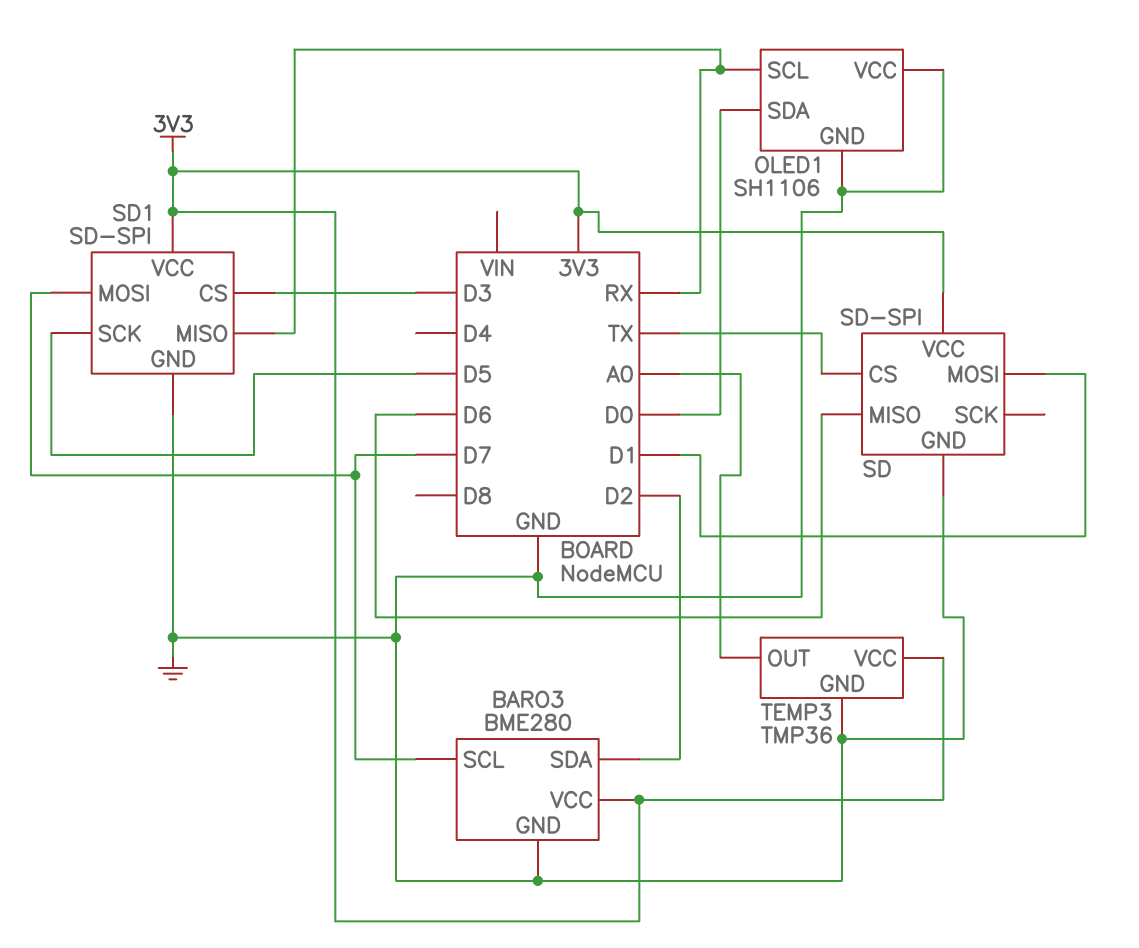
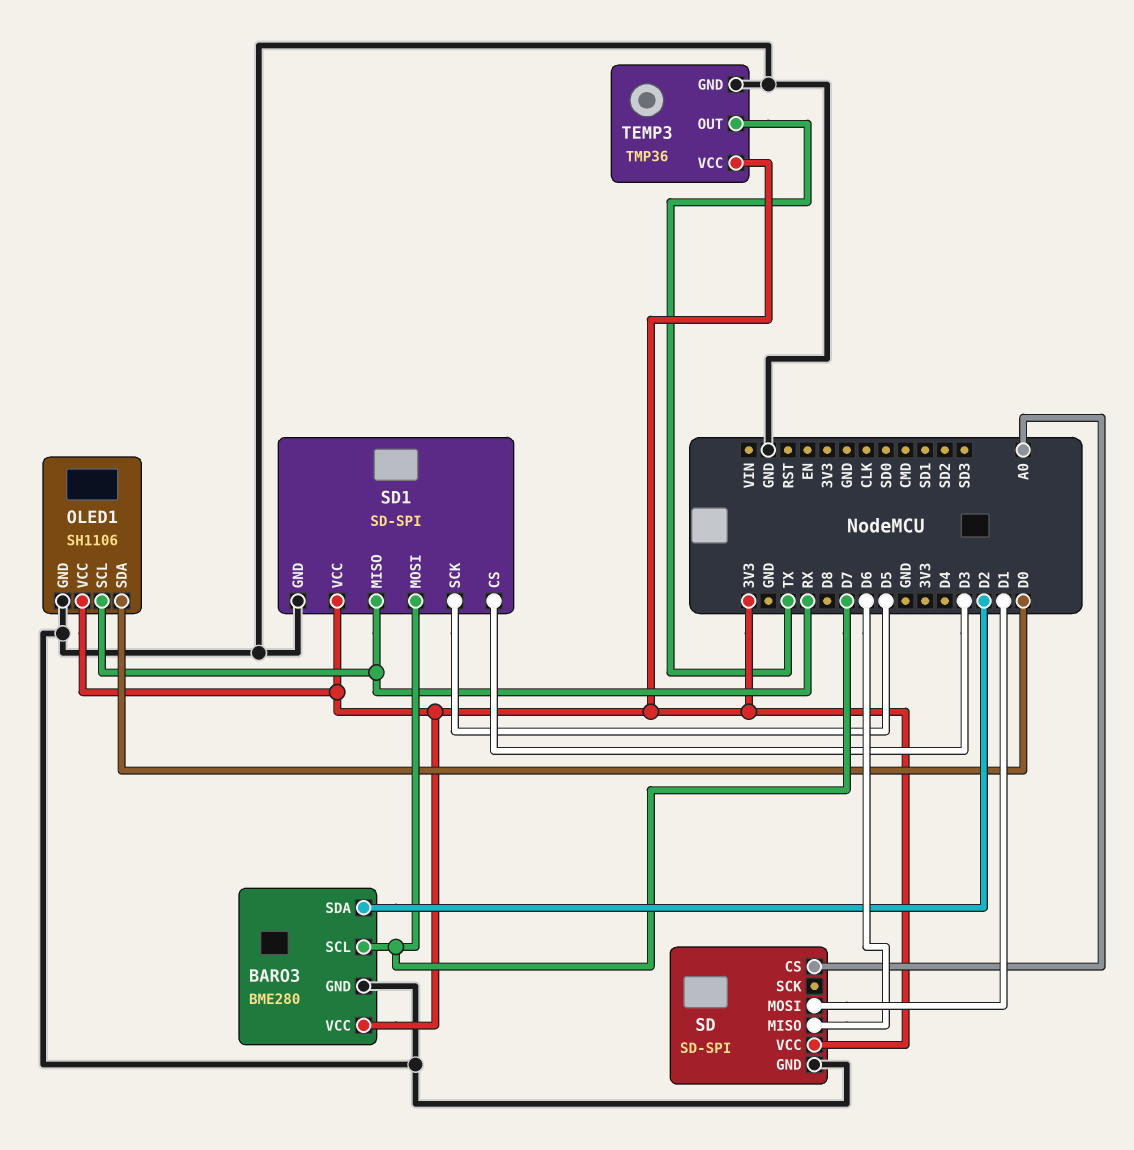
OLED1 pin VCC: GND -> 3V3
SD pin CS: TX -> A0
TEMP3 pin OUT: A0 -> TX

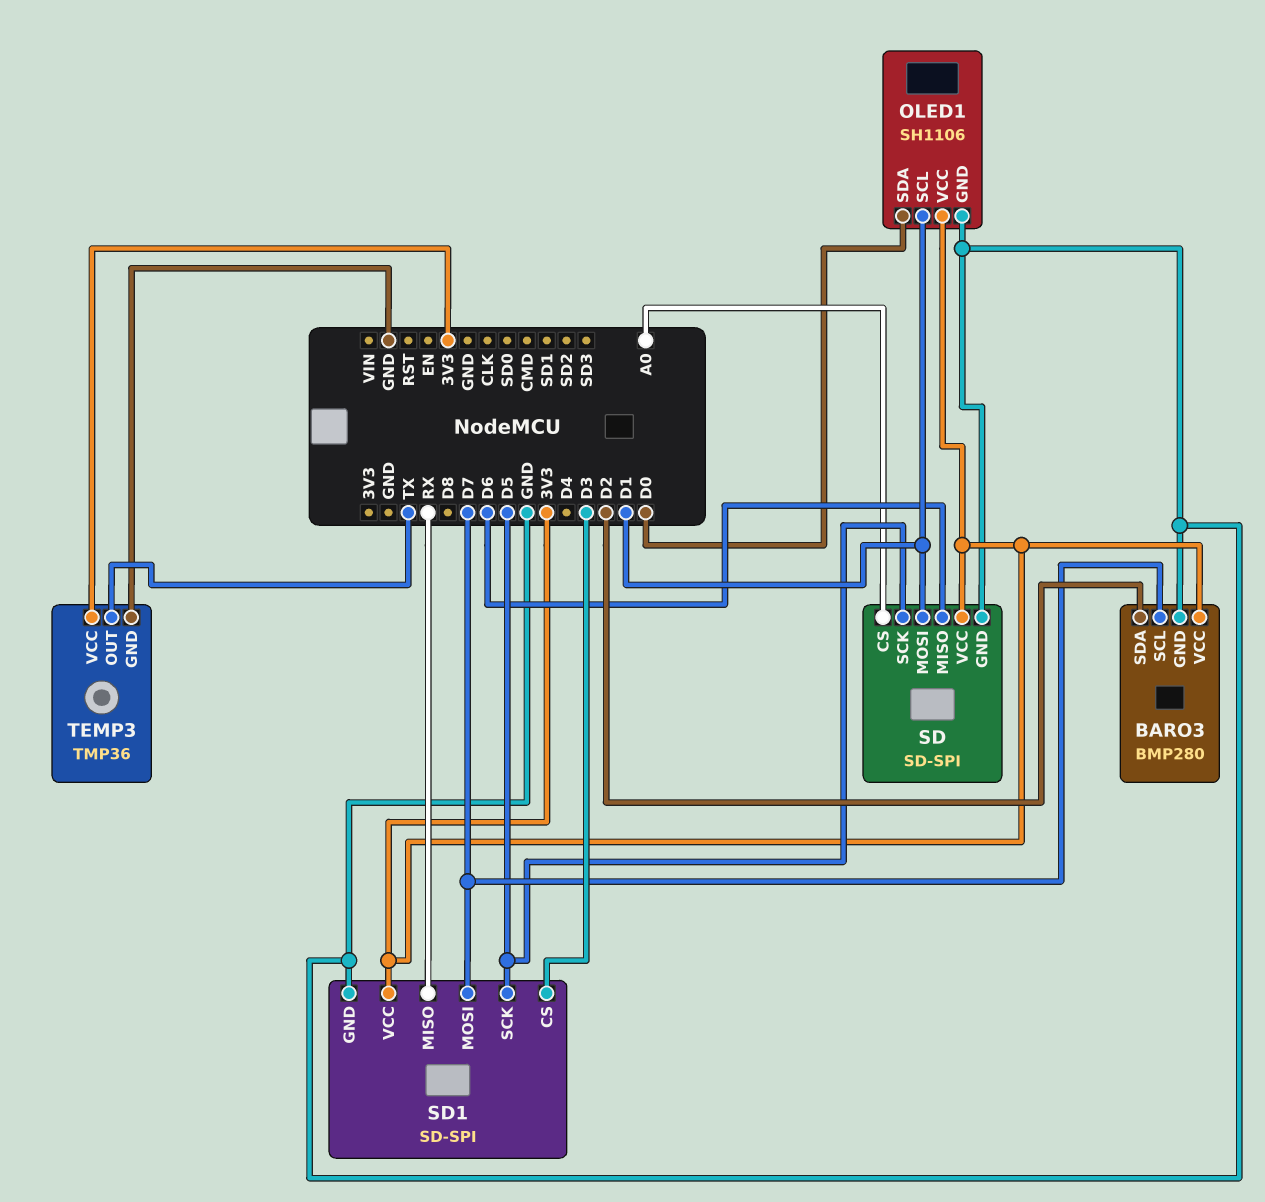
BARO3: BME280 -> BMP280
OLED1 pin SCL: RX -> D1
SD pin SCK: none -> D5

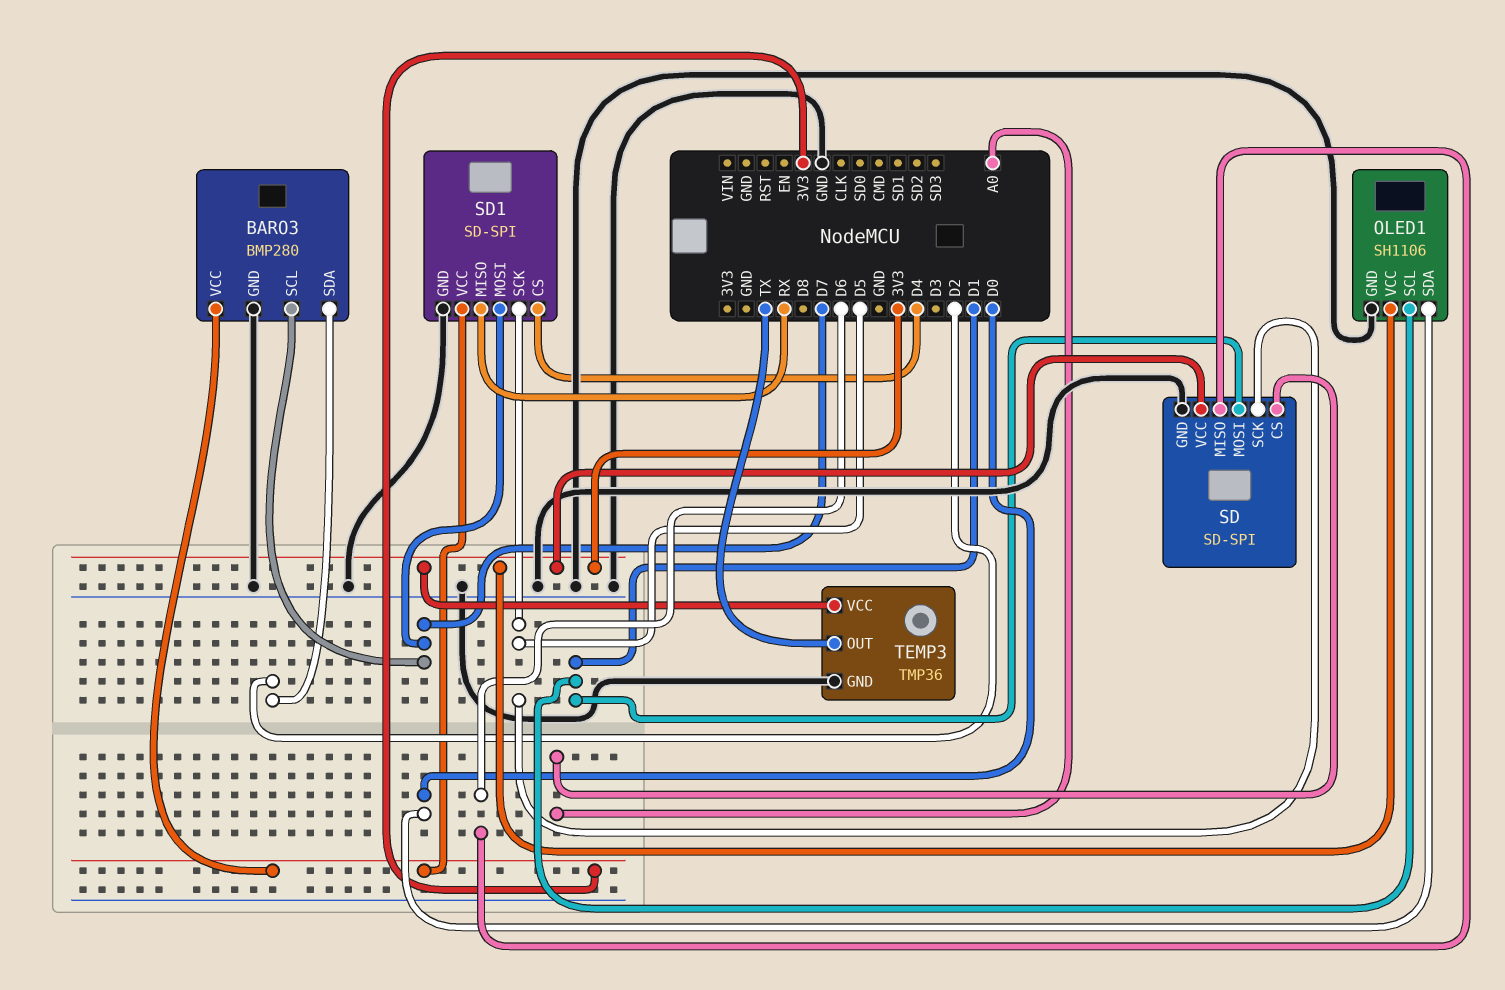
SD1 pin CS: D3 -> D4

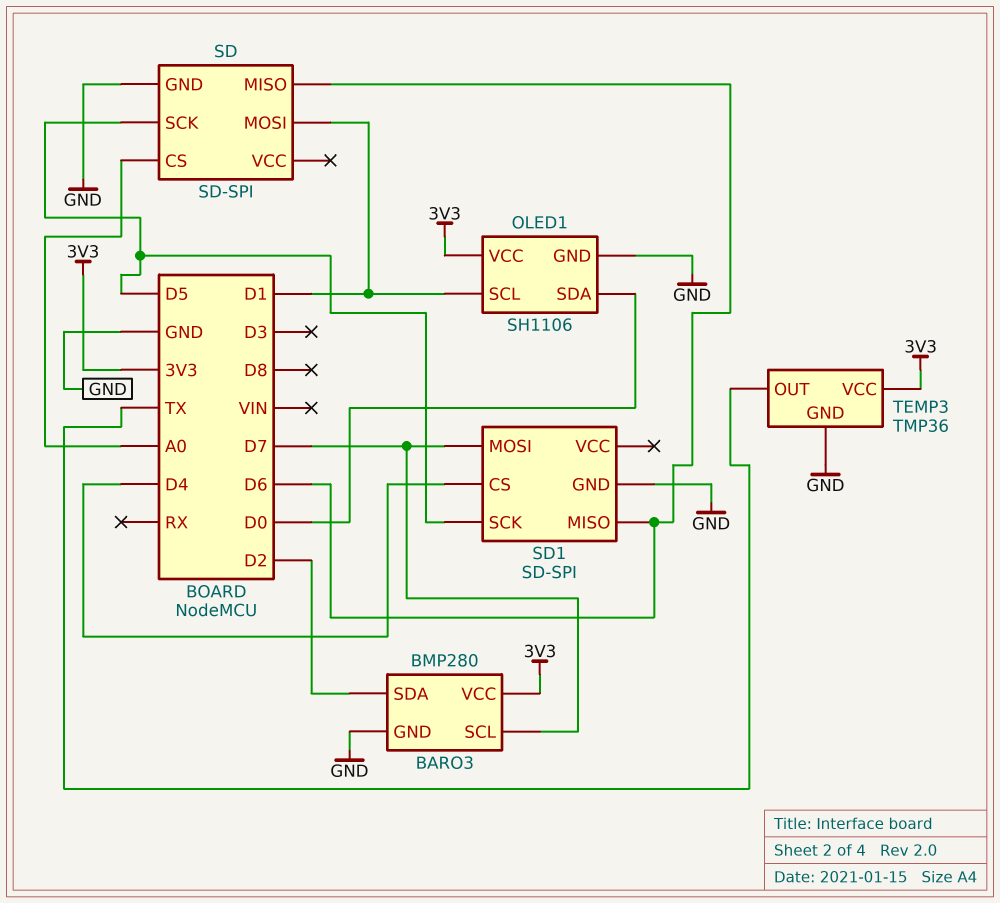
SD pin VCC: 3V3 -> none
SD1 pin MISO: RX -> D6
SD1 pin VCC: 3V3 -> none

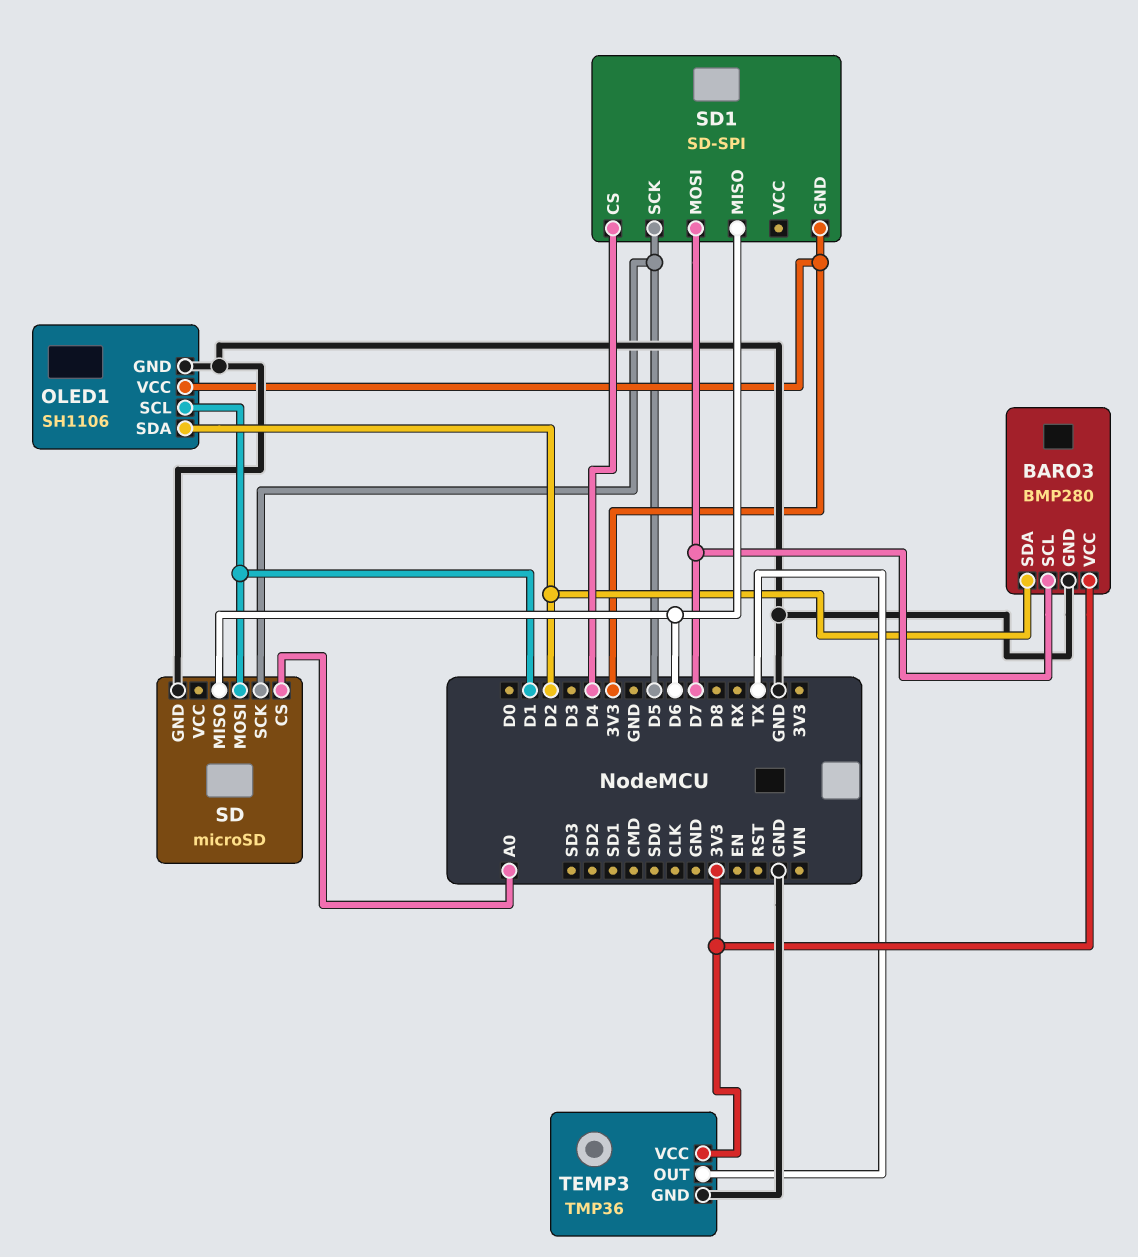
OLED1 pin SDA: D0 -> D2
SD: SD-SPI -> microSD
SD1 pin GND: GND -> 3V3

